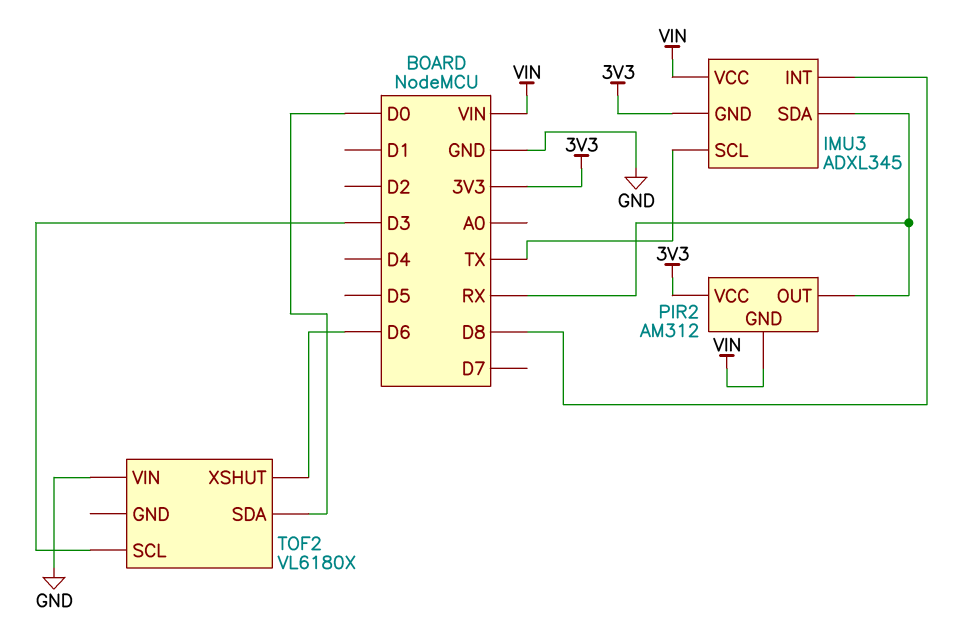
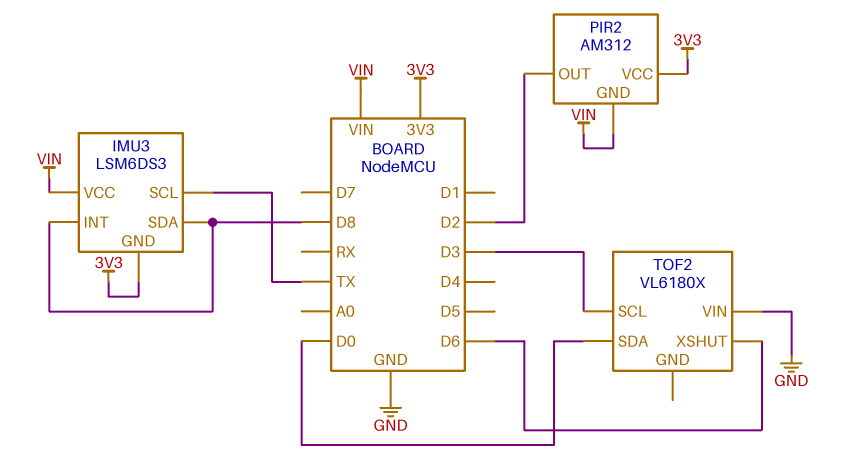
IMU3: ADXL345 -> LSM6DS3
IMU3 pin SDA: RX -> D8
PIR2 pin OUT: RX -> D2

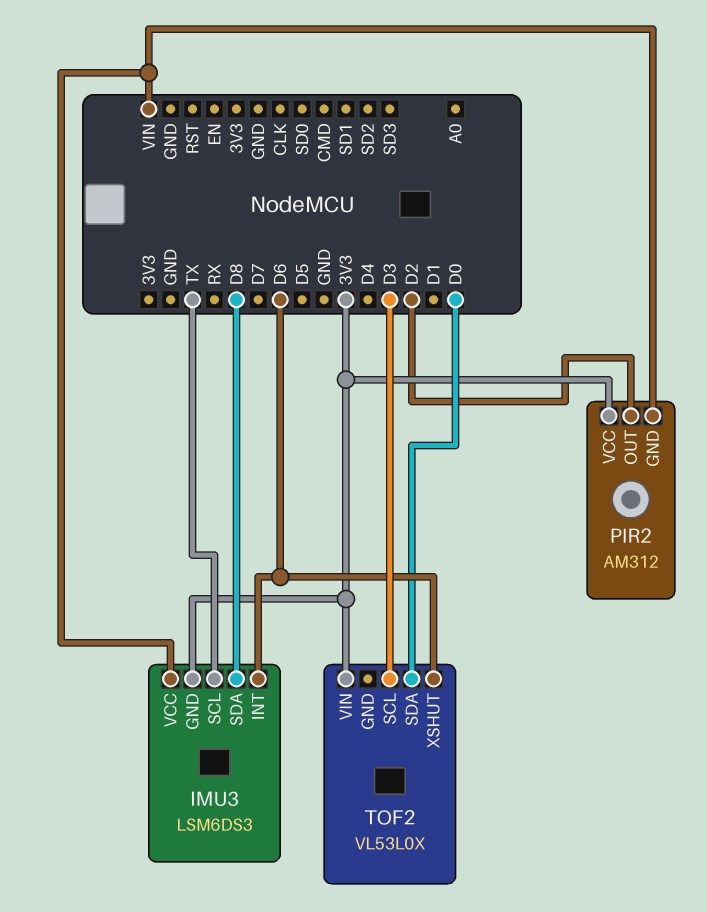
IMU3 pin INT: D8 -> D6
TOF2: VL6180X -> VL53L0X
TOF2 pin VIN: GND -> 3V3

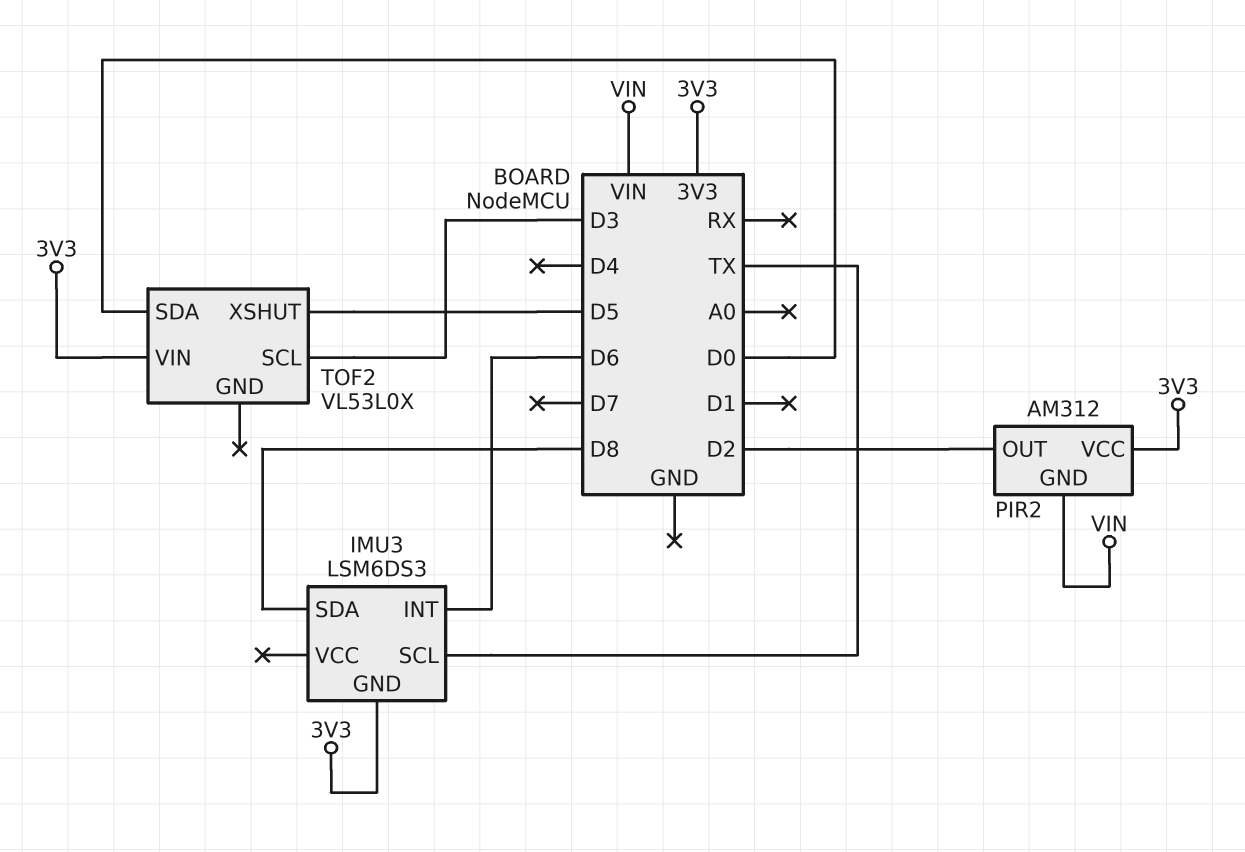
IMU3 pin VCC: VIN -> none
TOF2 pin XSHUT: D6 -> D5

